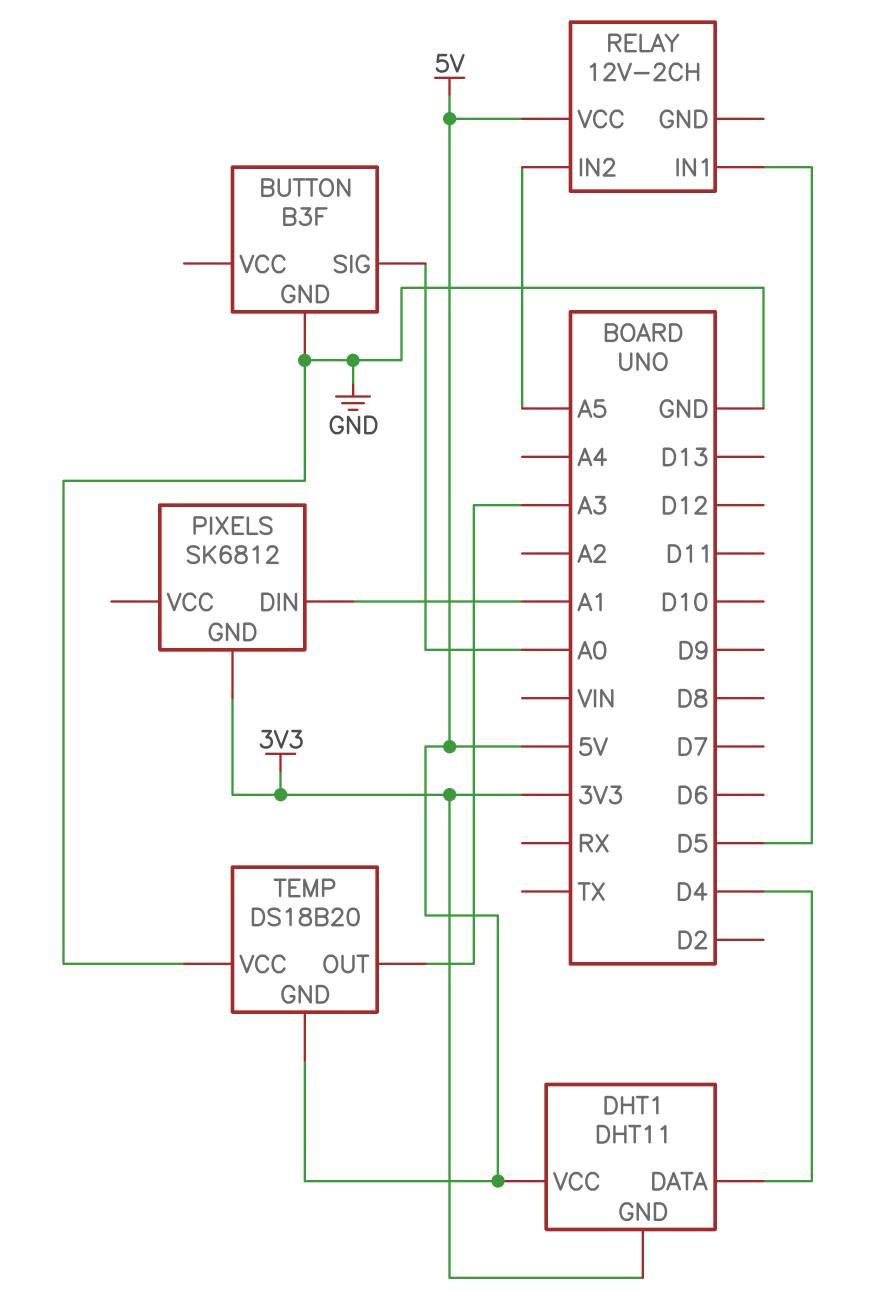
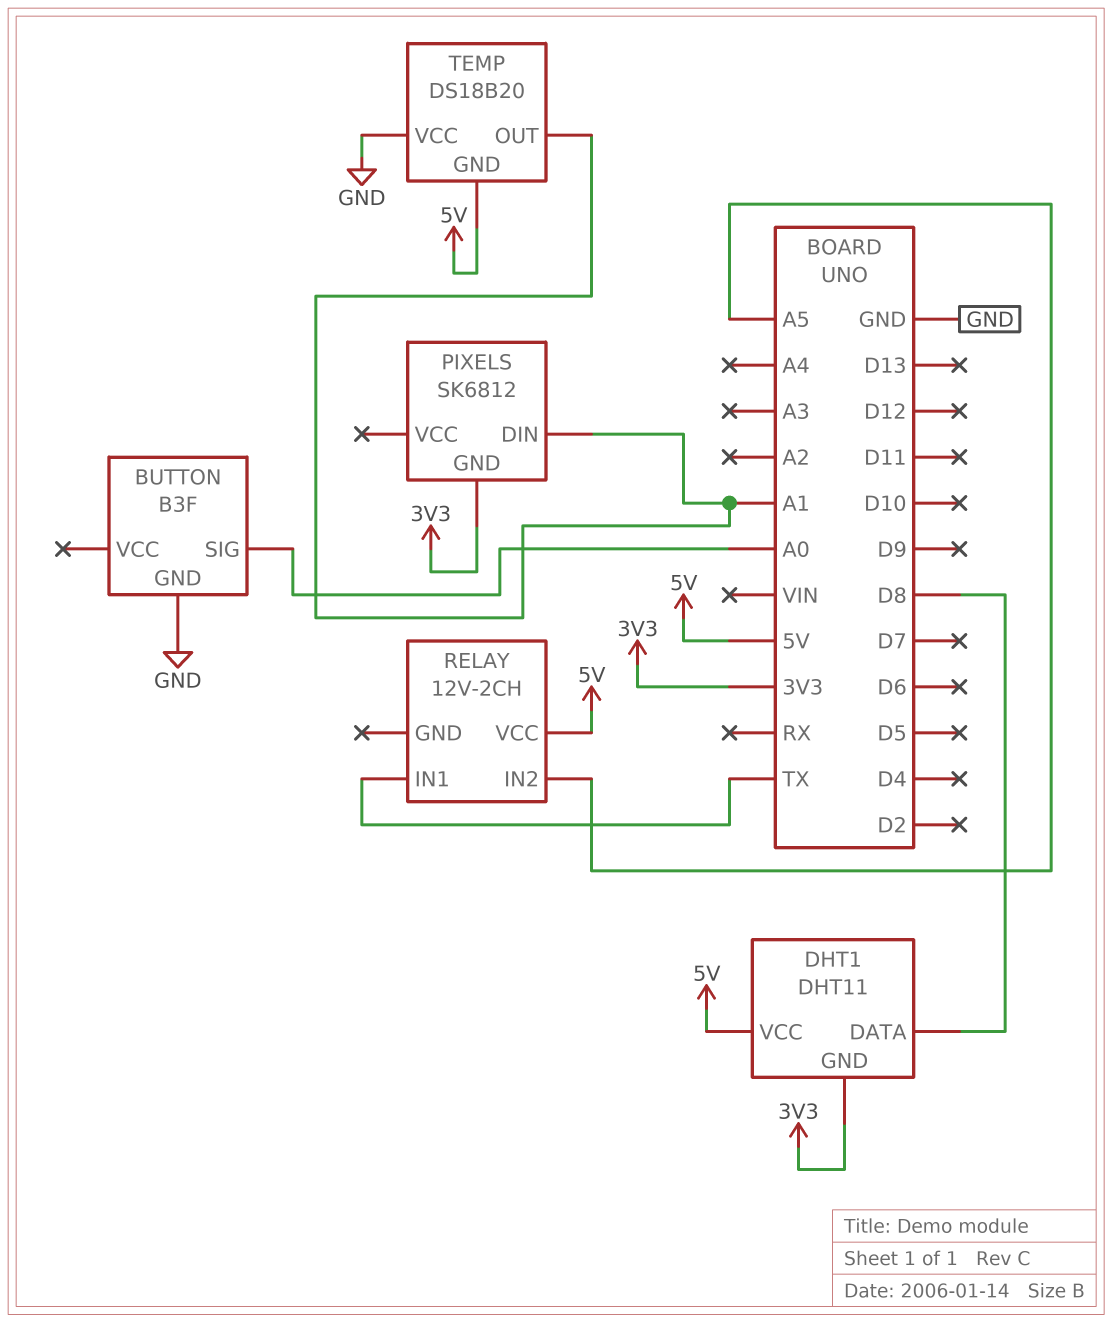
DHT1 pin DATA: D4 -> D8
RELAY pin IN1: D5 -> TX
TEMP pin OUT: A3 -> A1

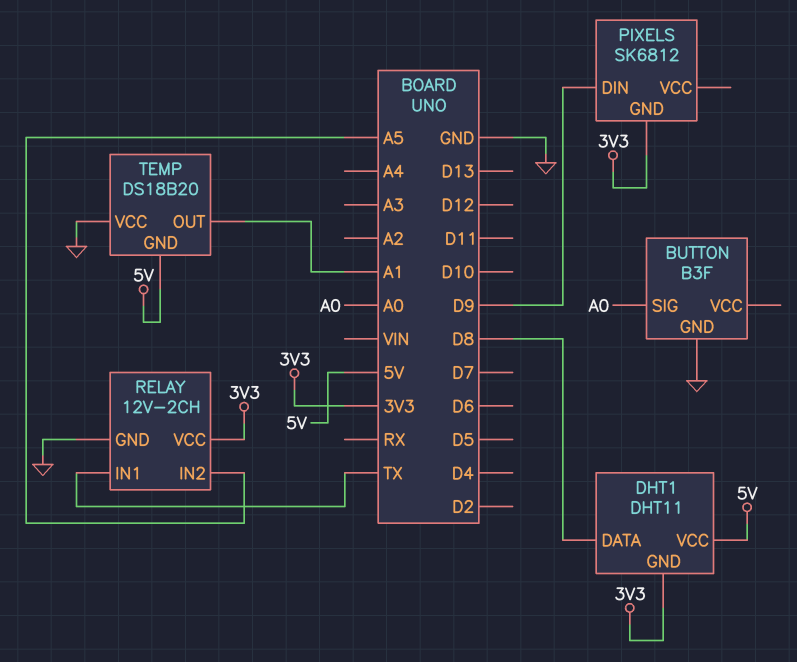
PIXELS pin DIN: A1 -> D9
RELAY pin GND: none -> GND
RELAY pin VCC: 5V -> 3V3

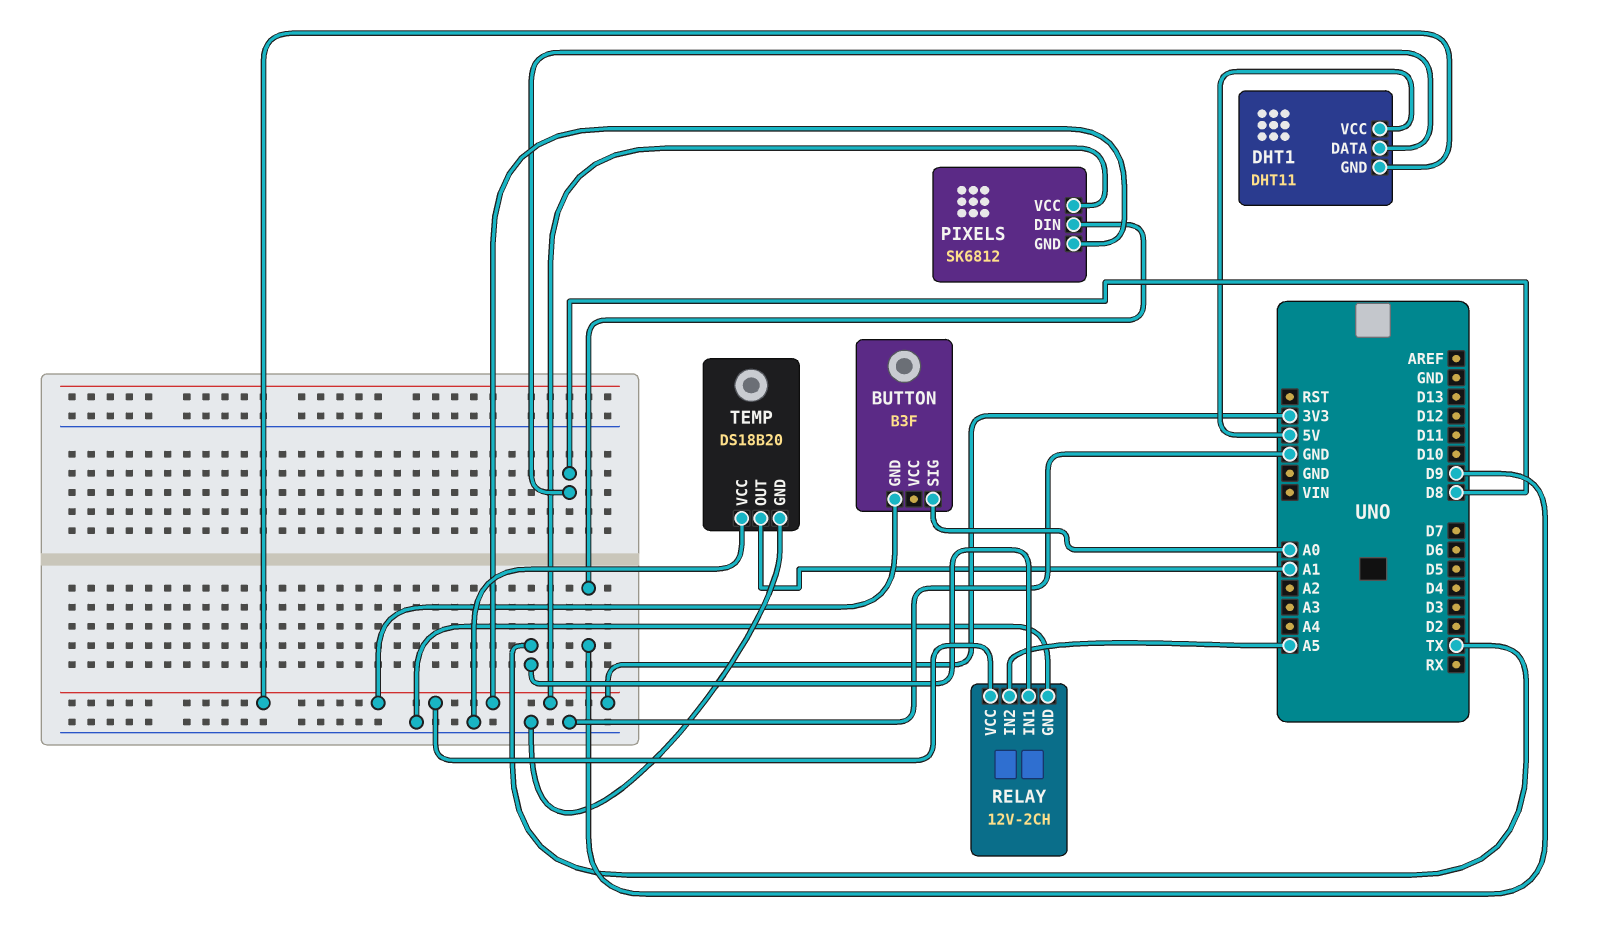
BUTTON pin GND: GND -> 3V3
PIXELS pin VCC: none -> 3V3
TEMP pin GND: 5V -> GND

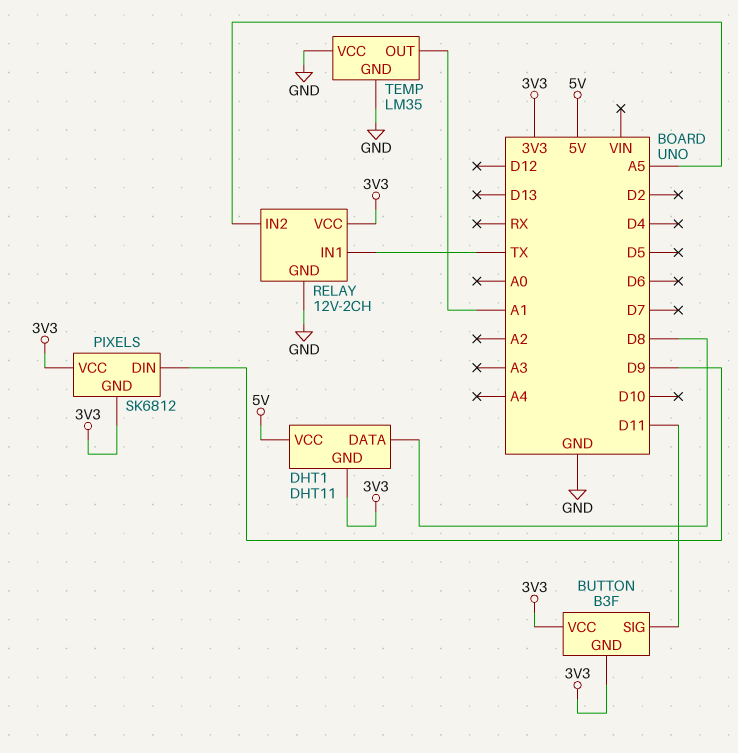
BUTTON pin SIG: A0 -> D11
BUTTON pin VCC: none -> 3V3
TEMP: DS18B20 -> LM35

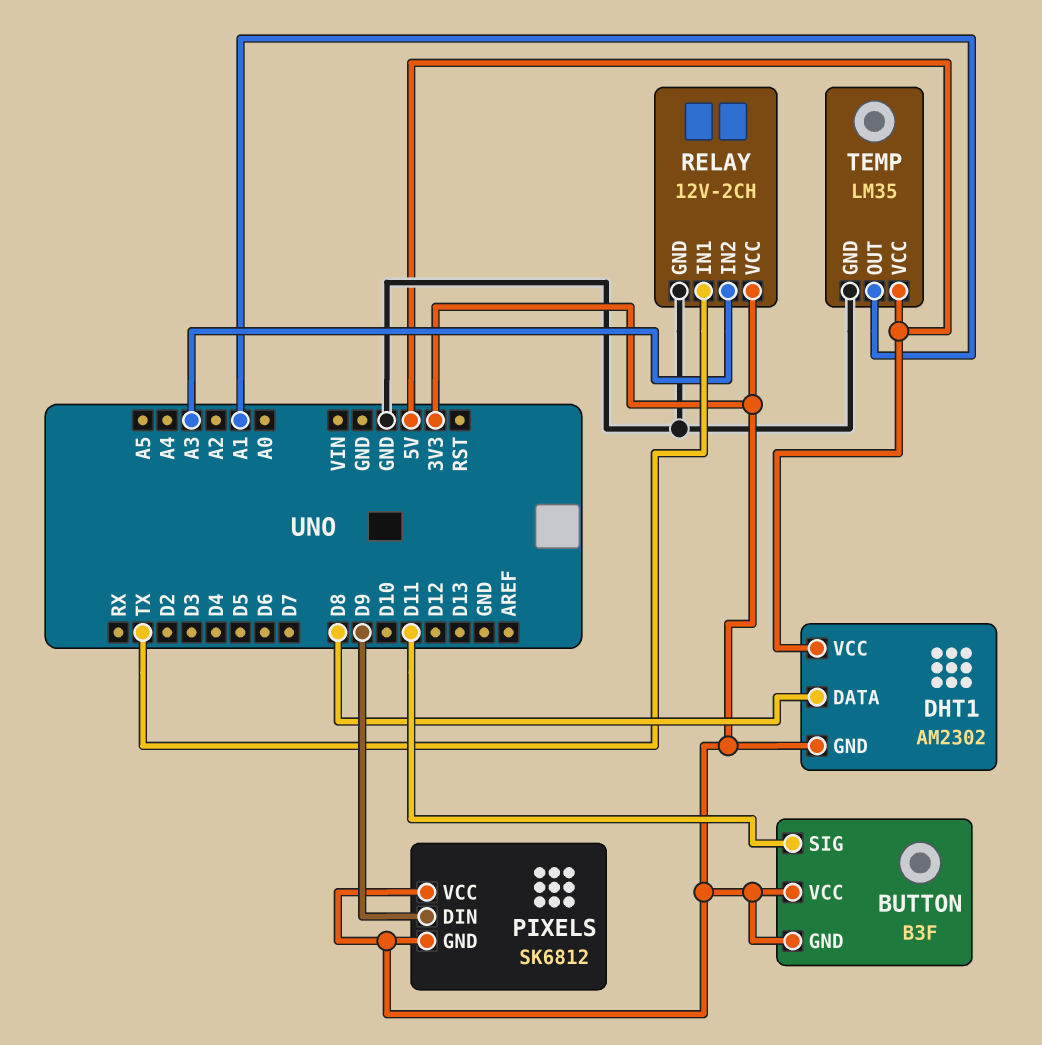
DHT1: DHT11 -> AM2302
RELAY pin IN2: A5 -> A3
TEMP pin VCC: GND -> 5V

